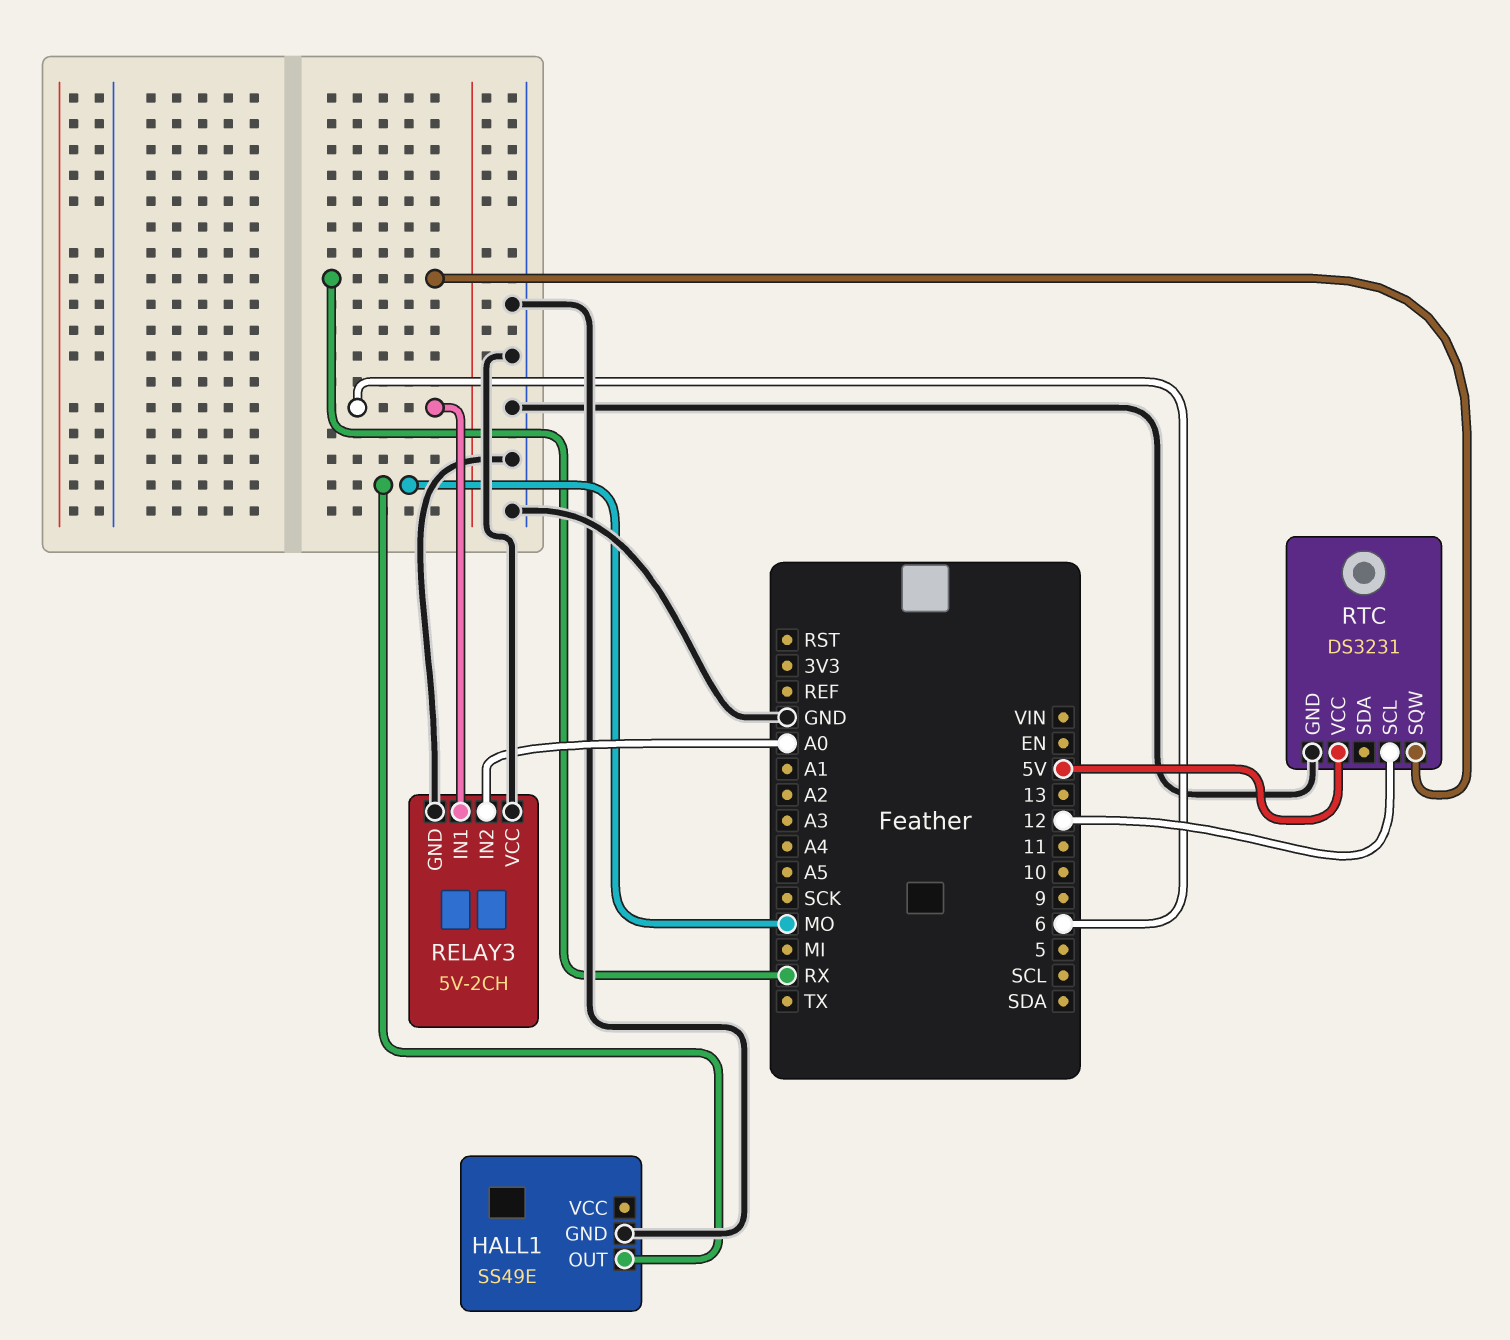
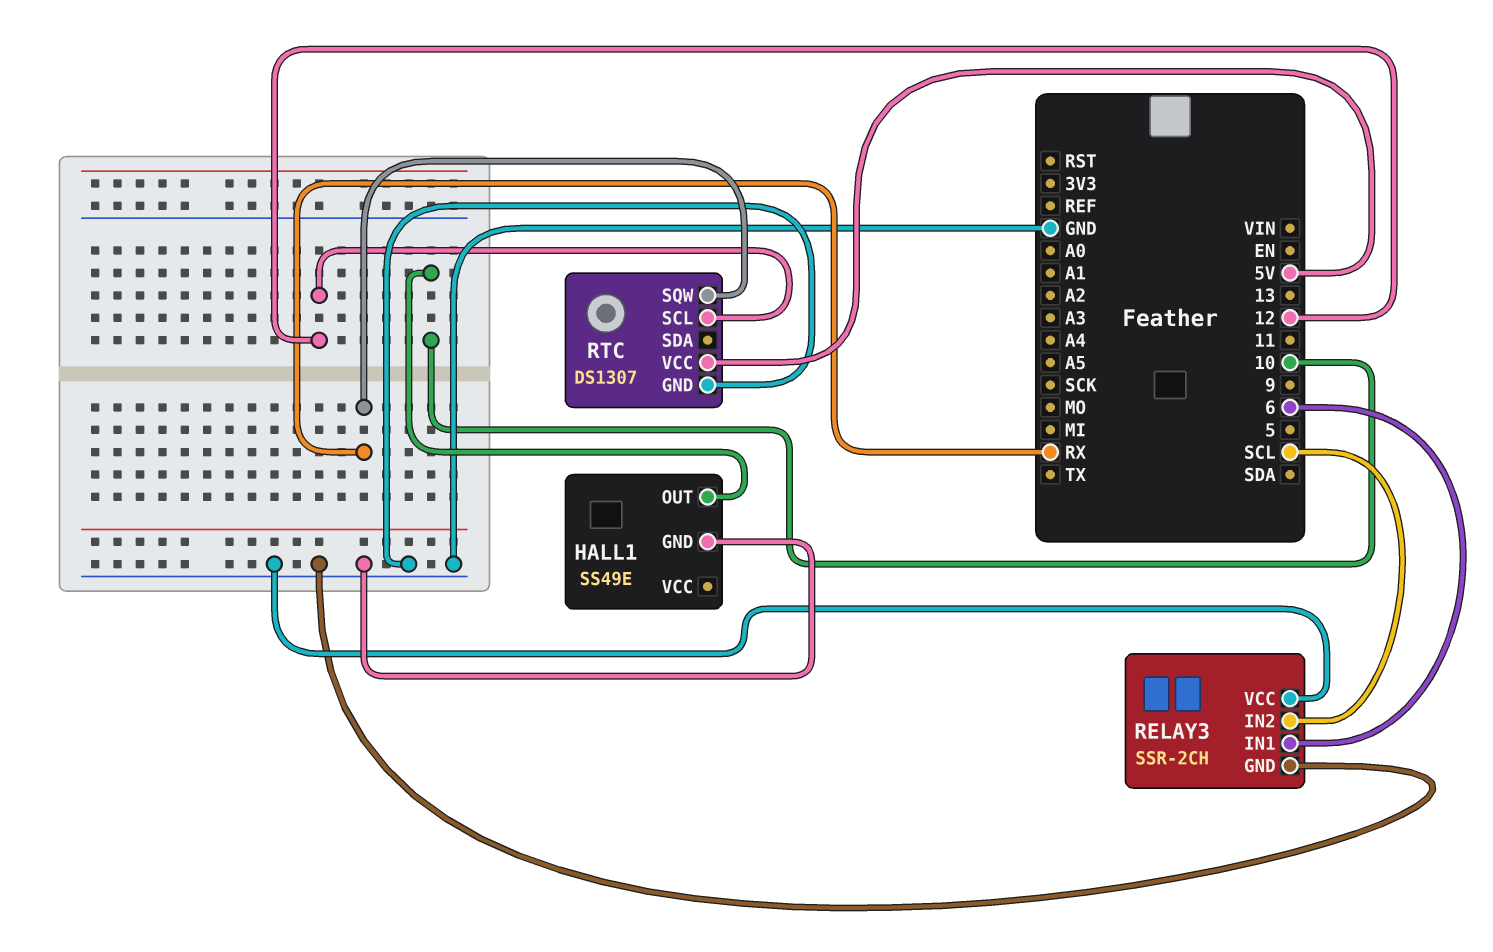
HALL1 pin OUT: MO -> 10
RELAY3: 5V-2CH -> SSR-2CH
RELAY3 pin IN2: A0 -> SCL
RTC: DS3231 -> DS1307

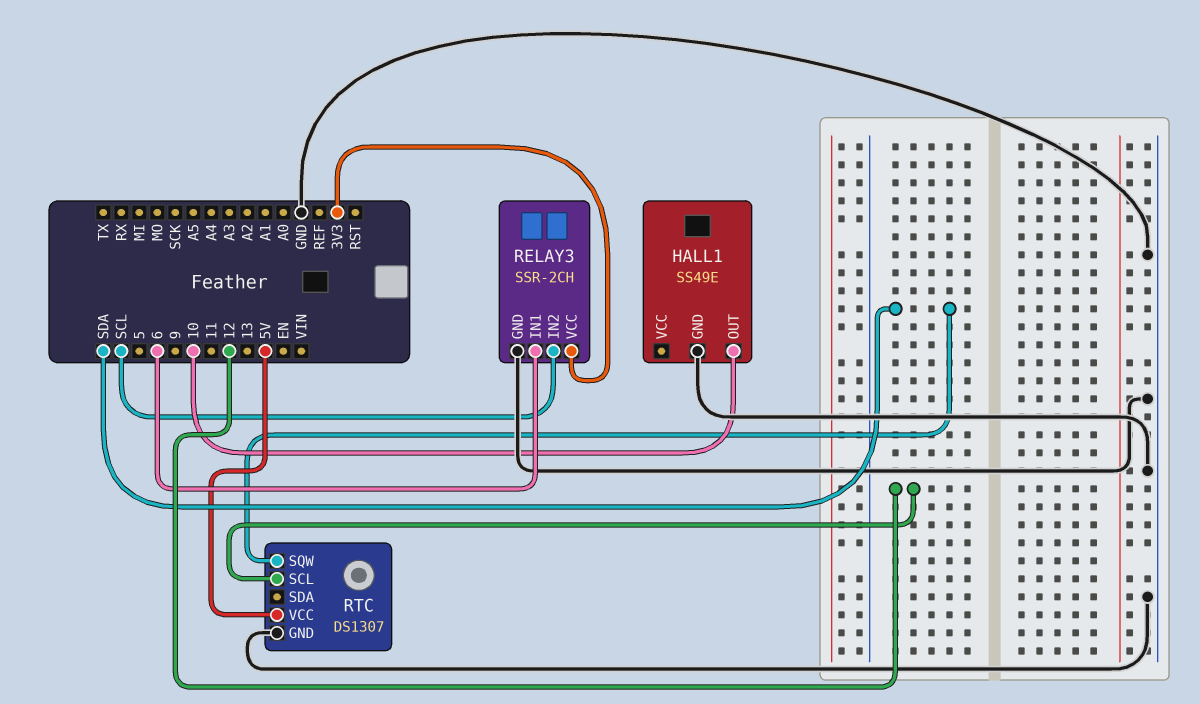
RELAY3 pin VCC: GND -> 3V3
RTC pin SQW: RX -> SDA

